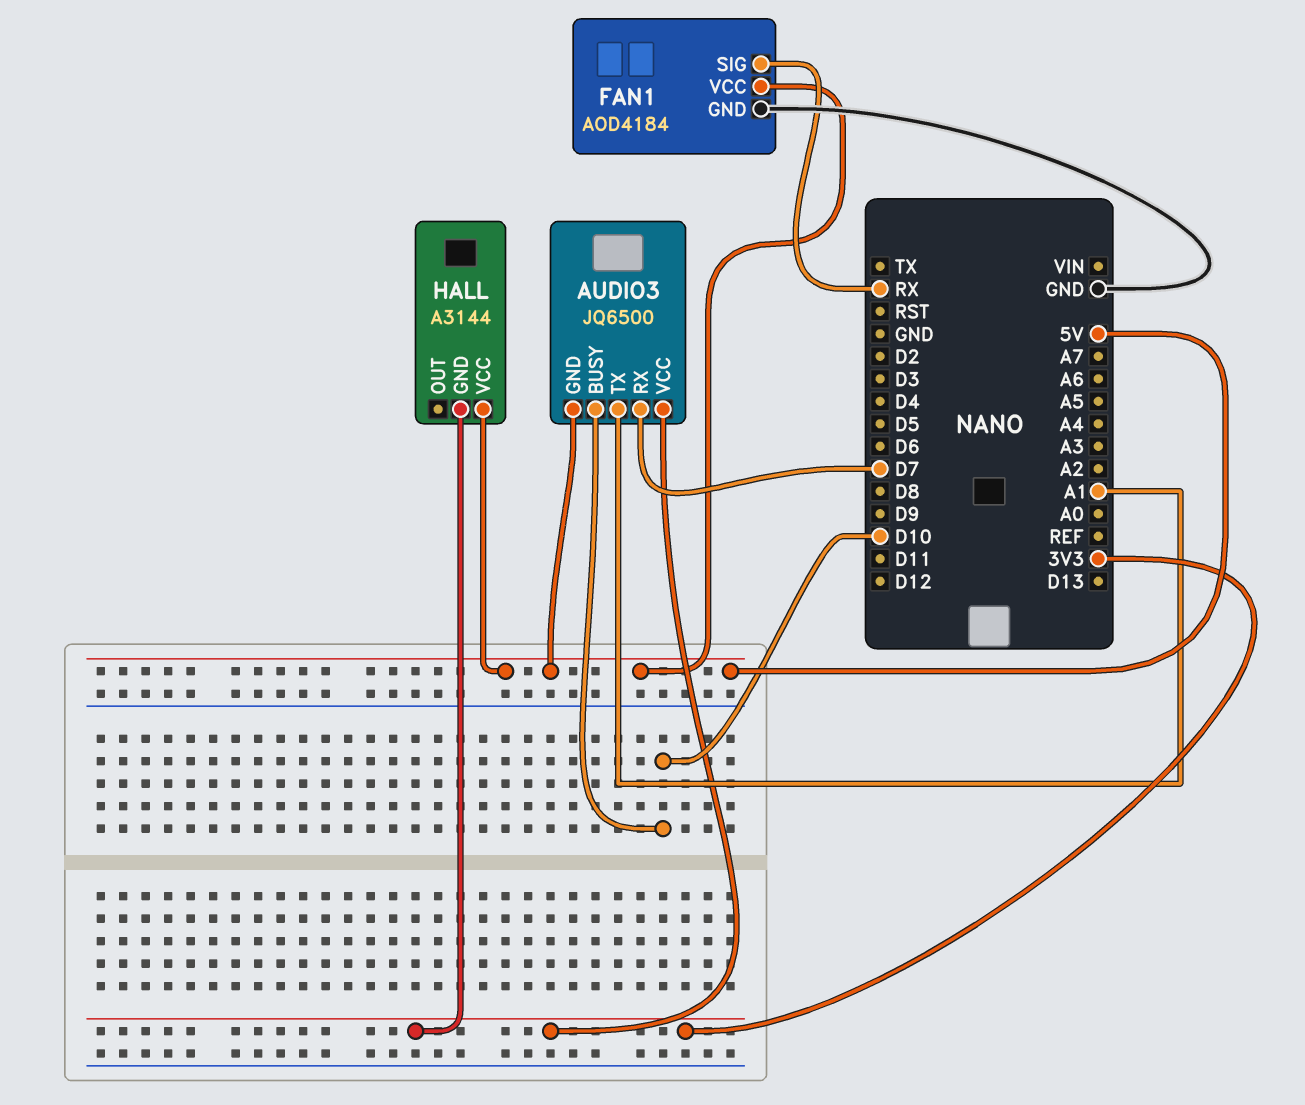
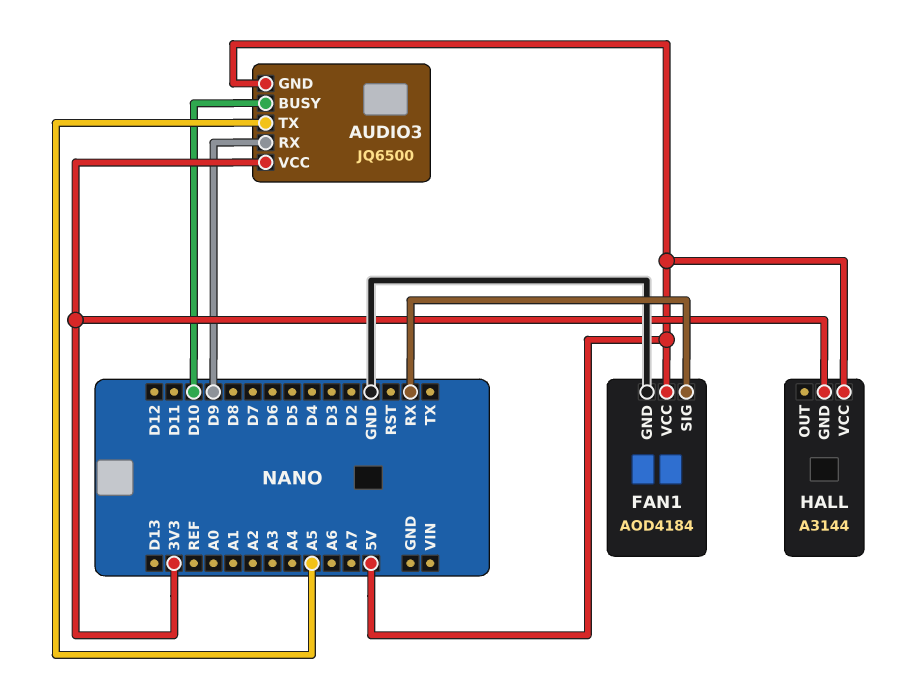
AUDIO3 pin RX: D7 -> D9
AUDIO3 pin TX: A1 -> A5

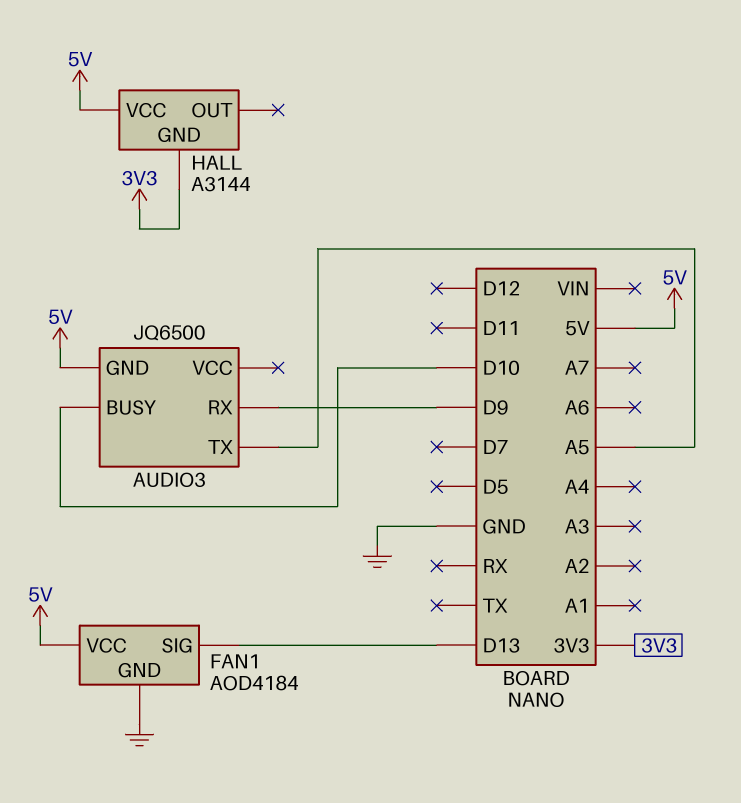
AUDIO3 pin VCC: 3V3 -> none
FAN1 pin SIG: RX -> D13

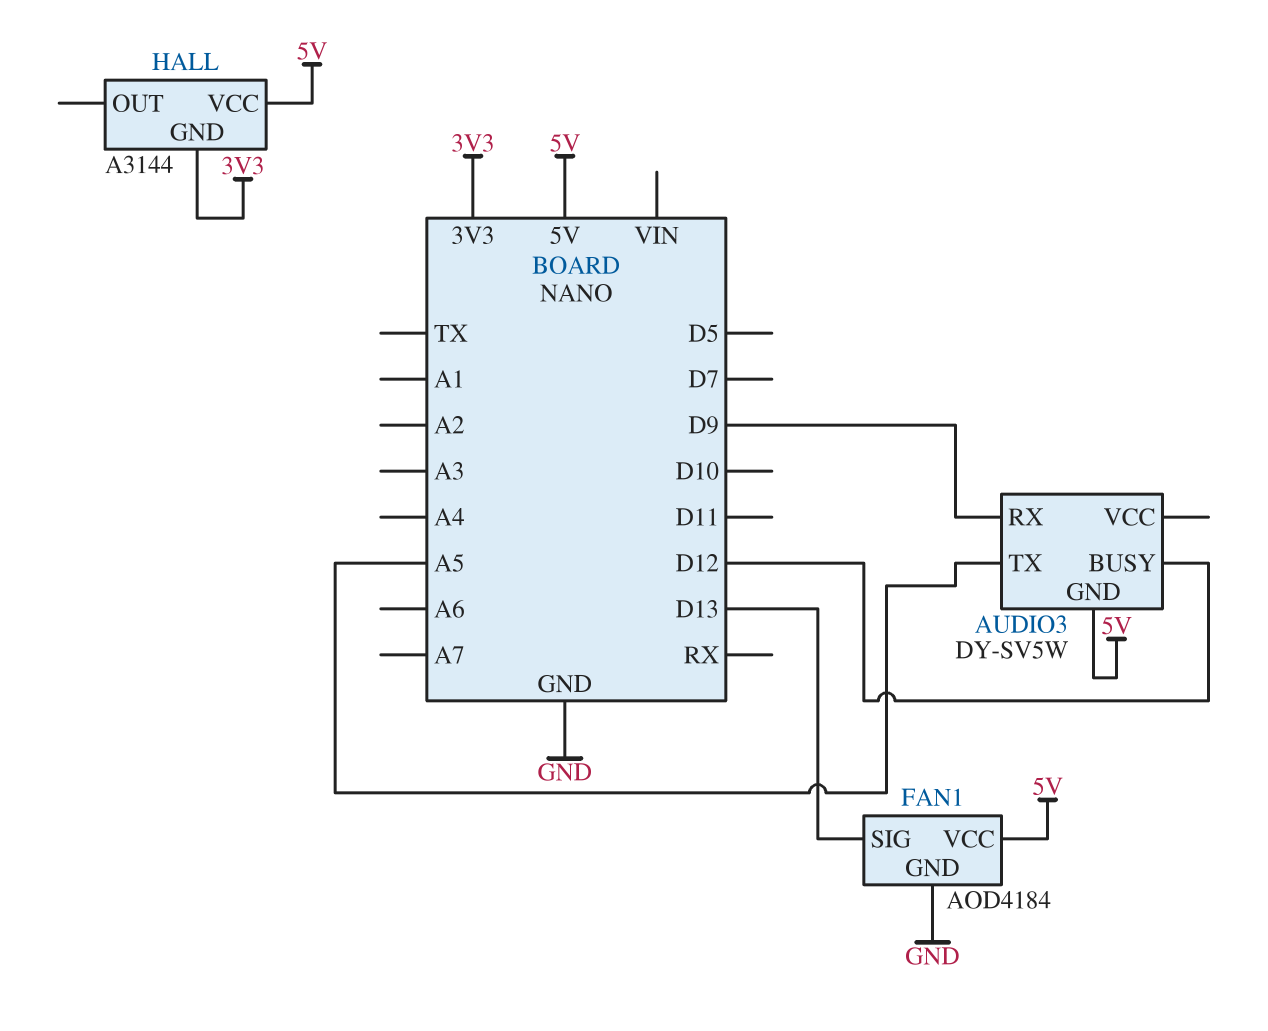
AUDIO3: JQ6500 -> DY-SV5W
AUDIO3 pin BUSY: D10 -> D12

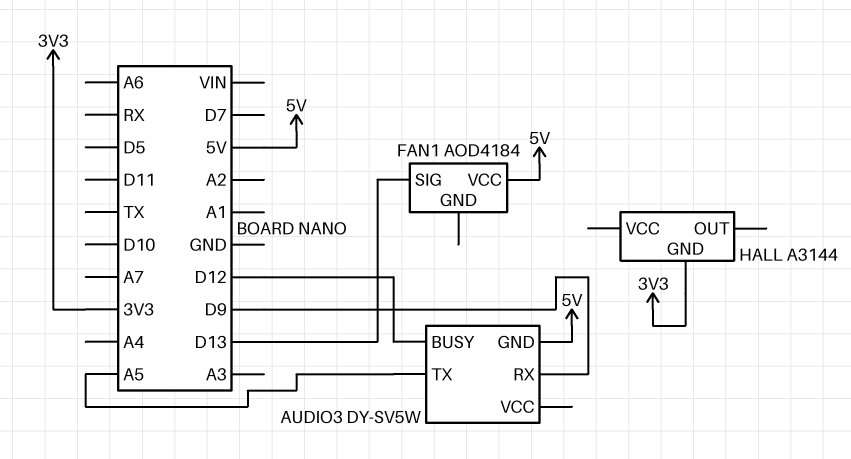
FAN1 pin GND: GND -> none
HALL pin VCC: 5V -> none

